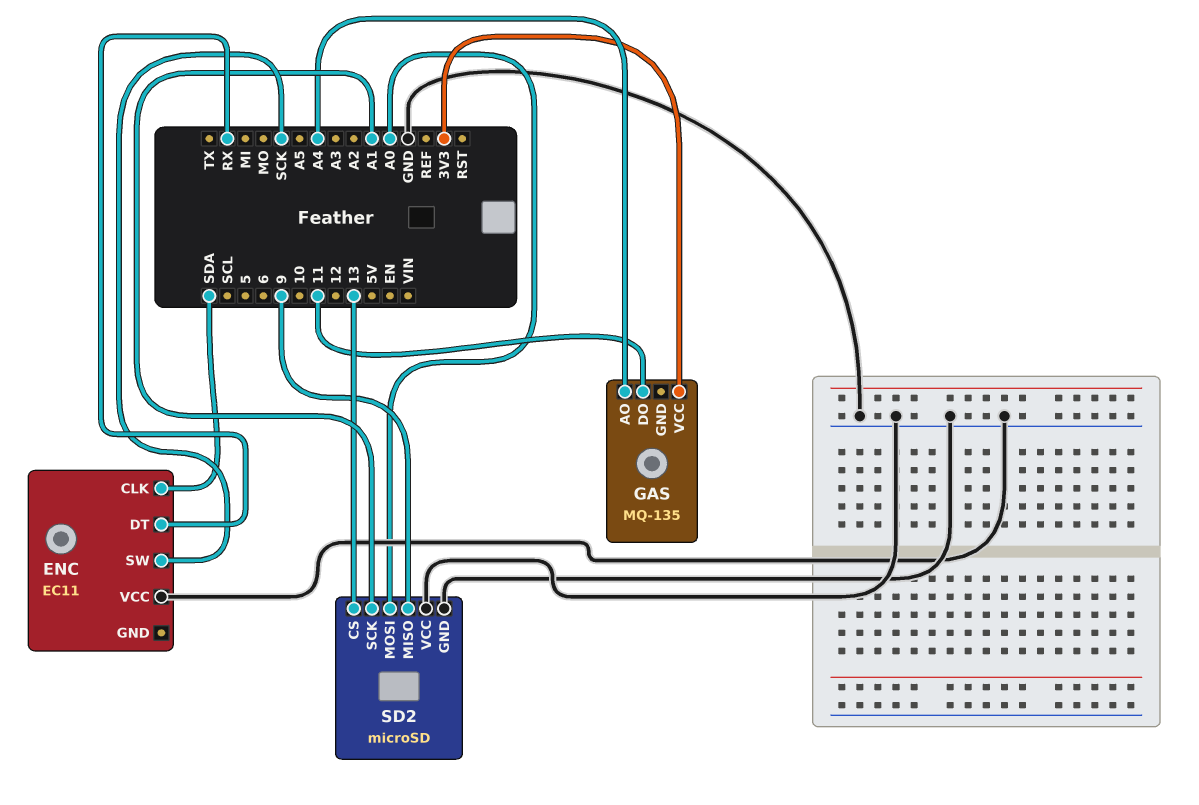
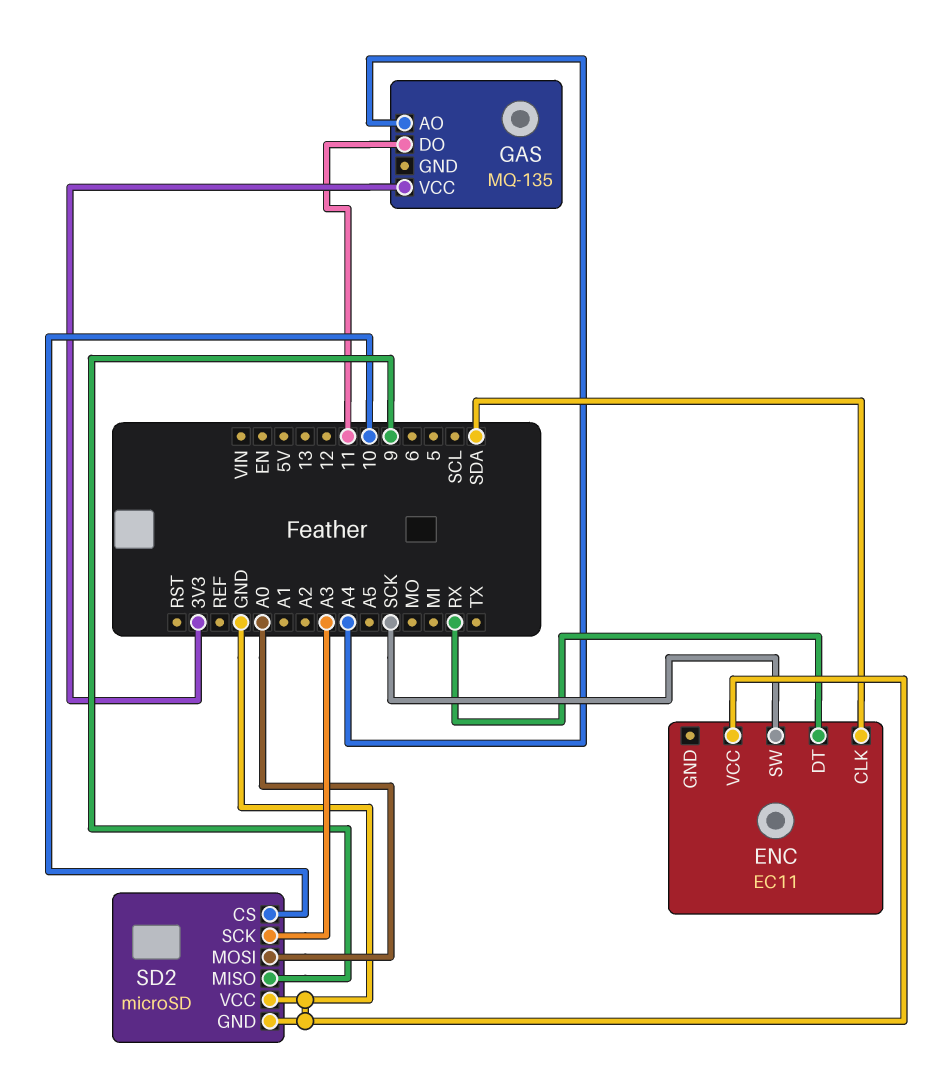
SD2 pin CS: 13 -> 10
SD2 pin SCK: A1 -> A3

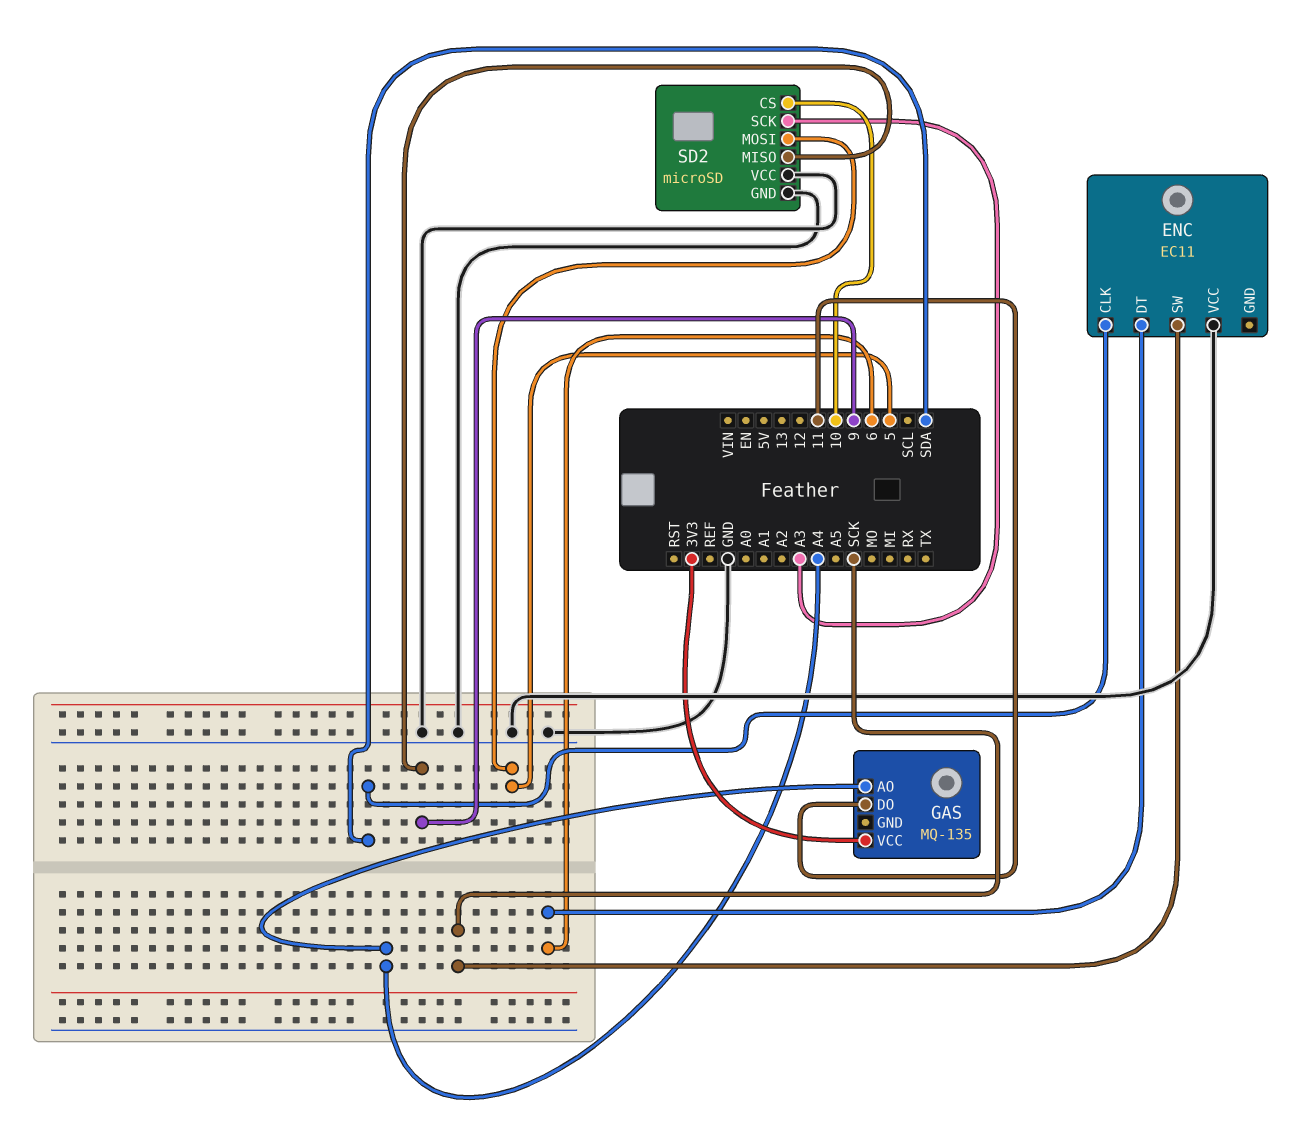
ENC pin DT: RX -> 6
SD2 pin MOSI: A0 -> 5

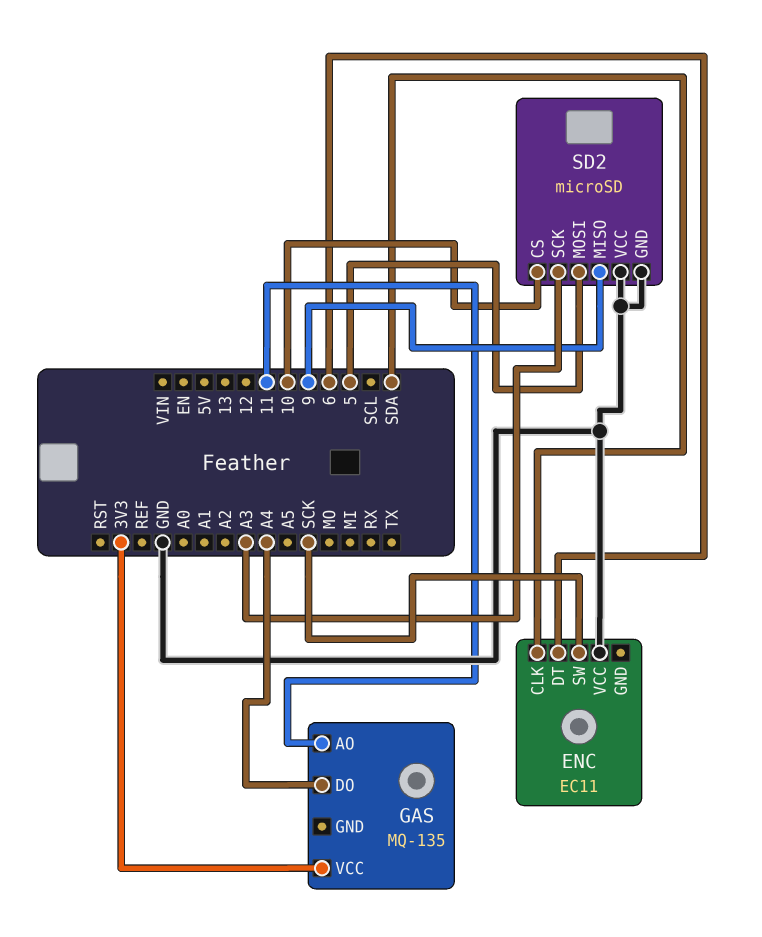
GAS pin AO: A4 -> 11
GAS pin DO: 11 -> A4

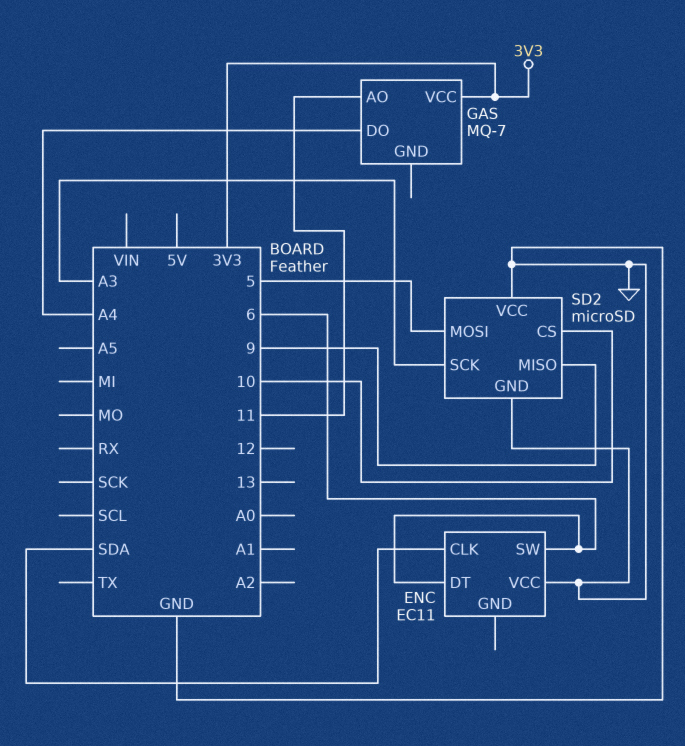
ENC pin SW: SCK -> 6
GAS: MQ-135 -> MQ-7

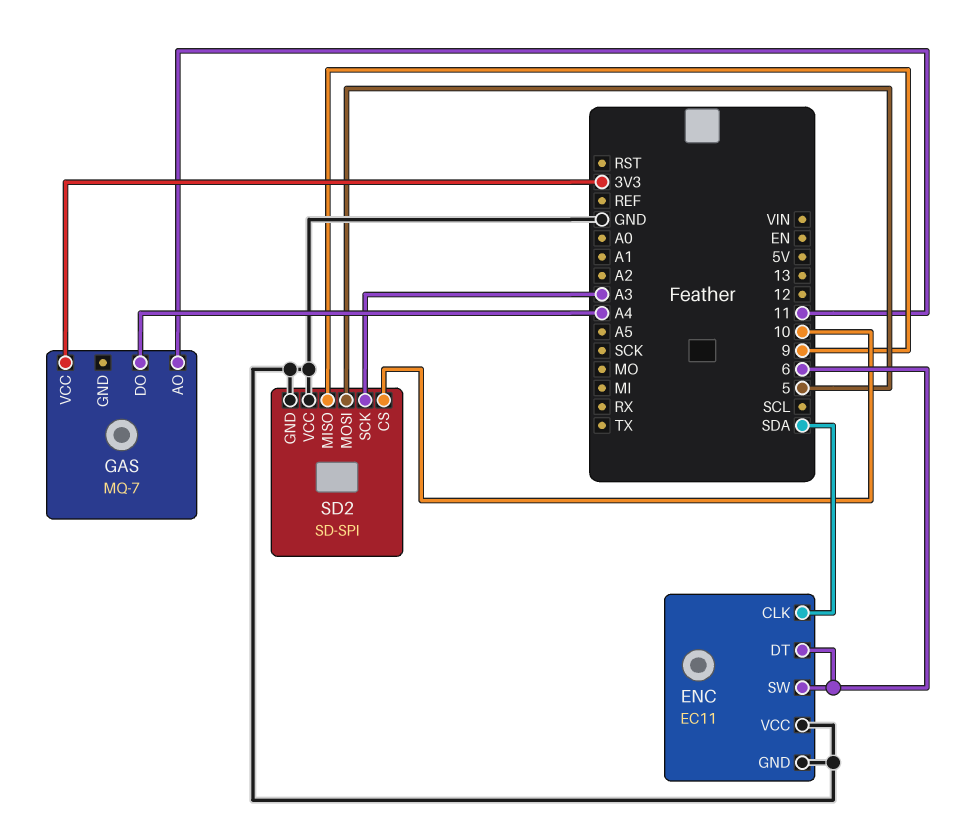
ENC pin GND: none -> GND
SD2: microSD -> SD-SPI

